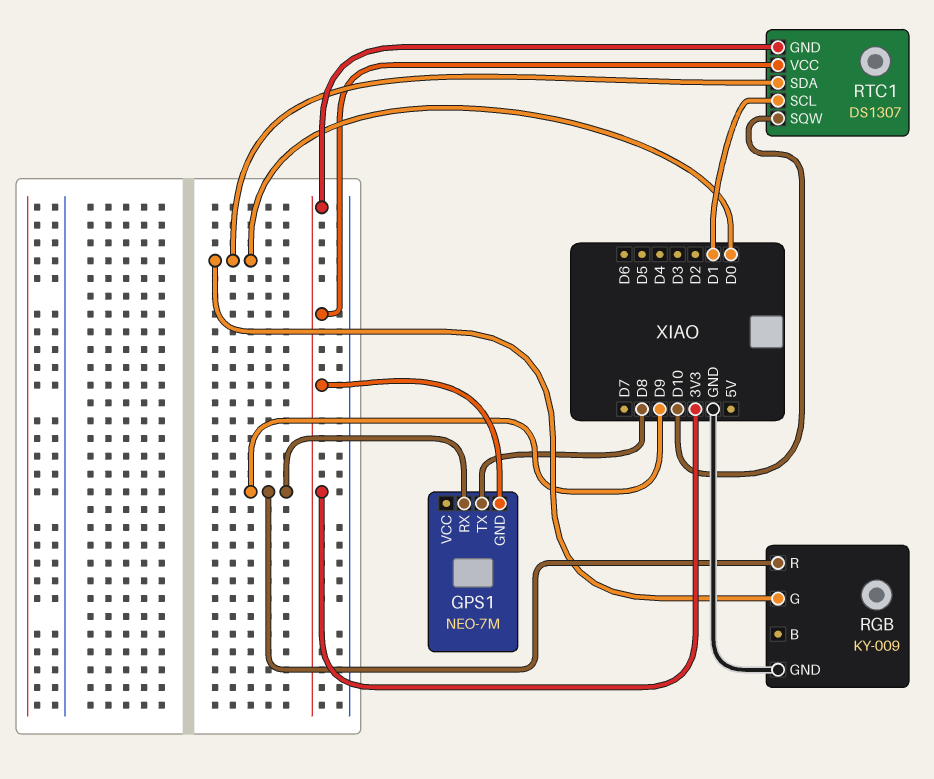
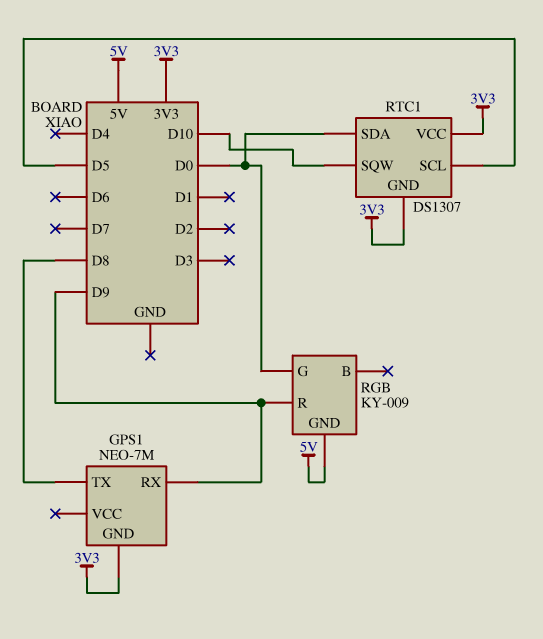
RGB pin GND: GND -> 5V
RTC1 pin SCL: D1 -> D5

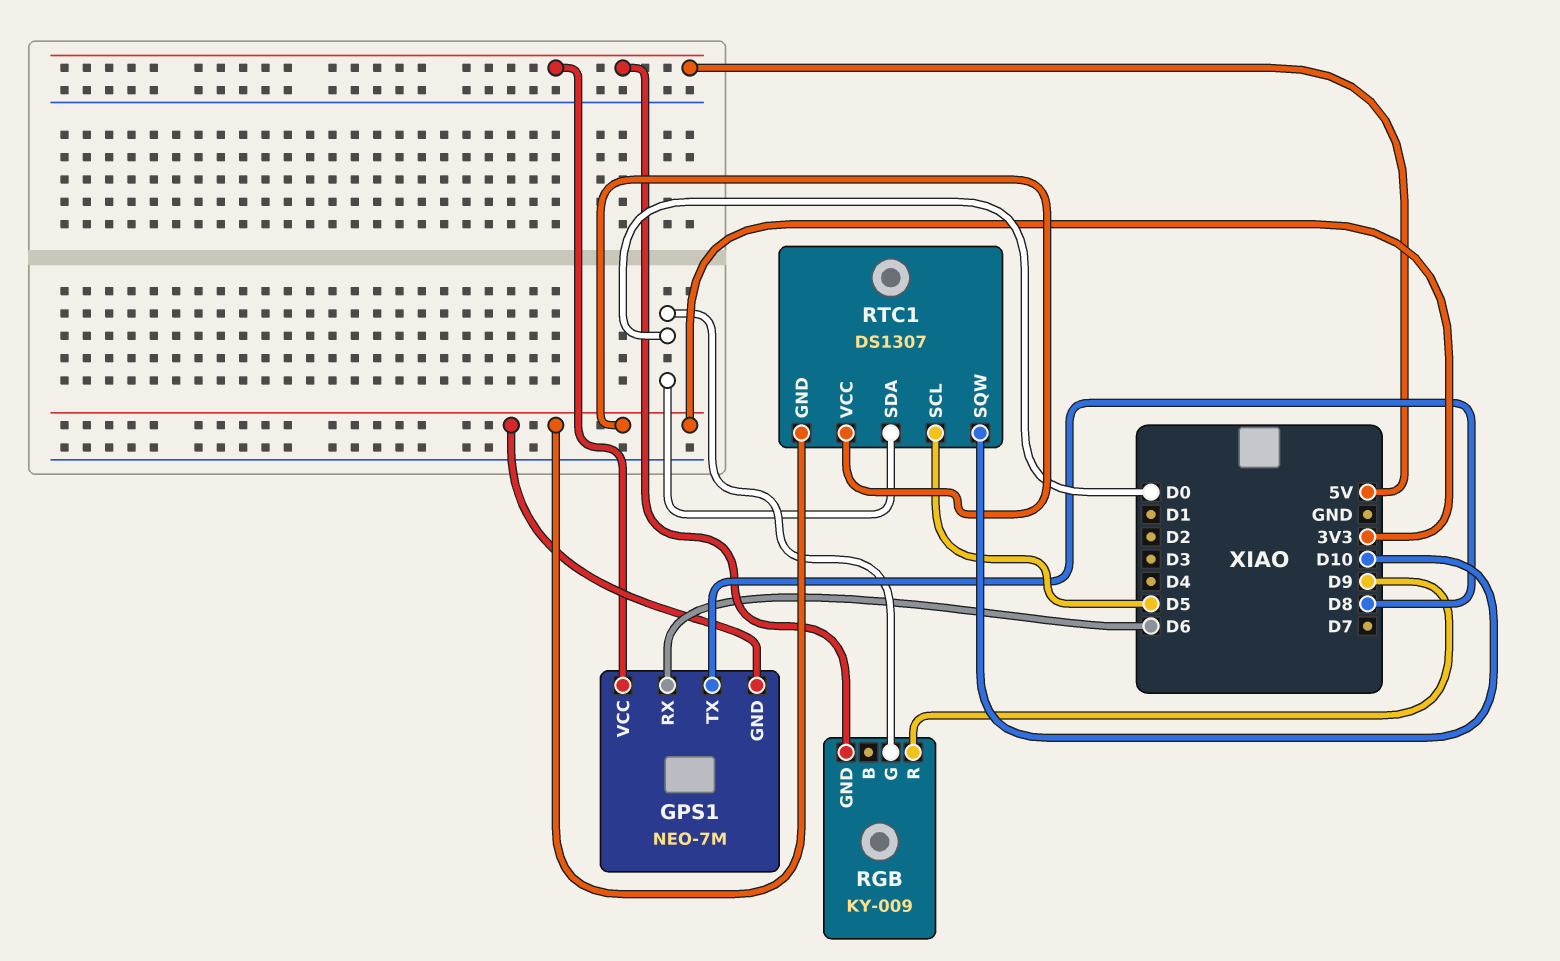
GPS1 pin RX: D9 -> D6
GPS1 pin VCC: none -> 5V

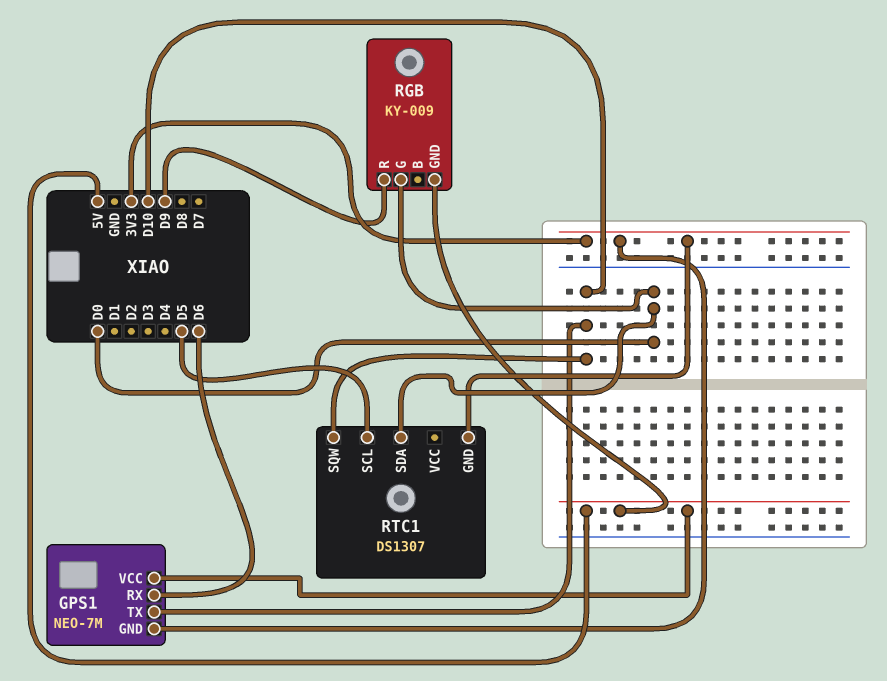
GPS1 pin TX: D8 -> D10
RTC1 pin VCC: 3V3 -> none

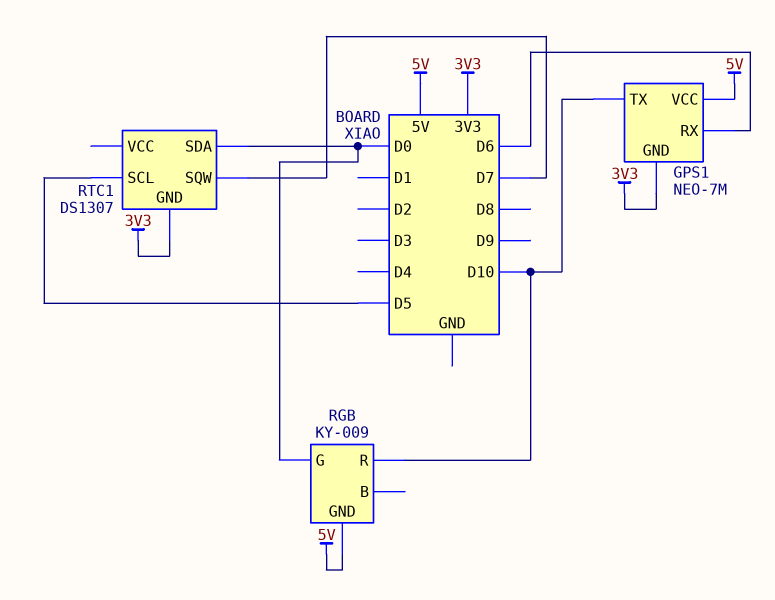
RGB pin R: D9 -> D10
RTC1 pin SQW: D10 -> D7

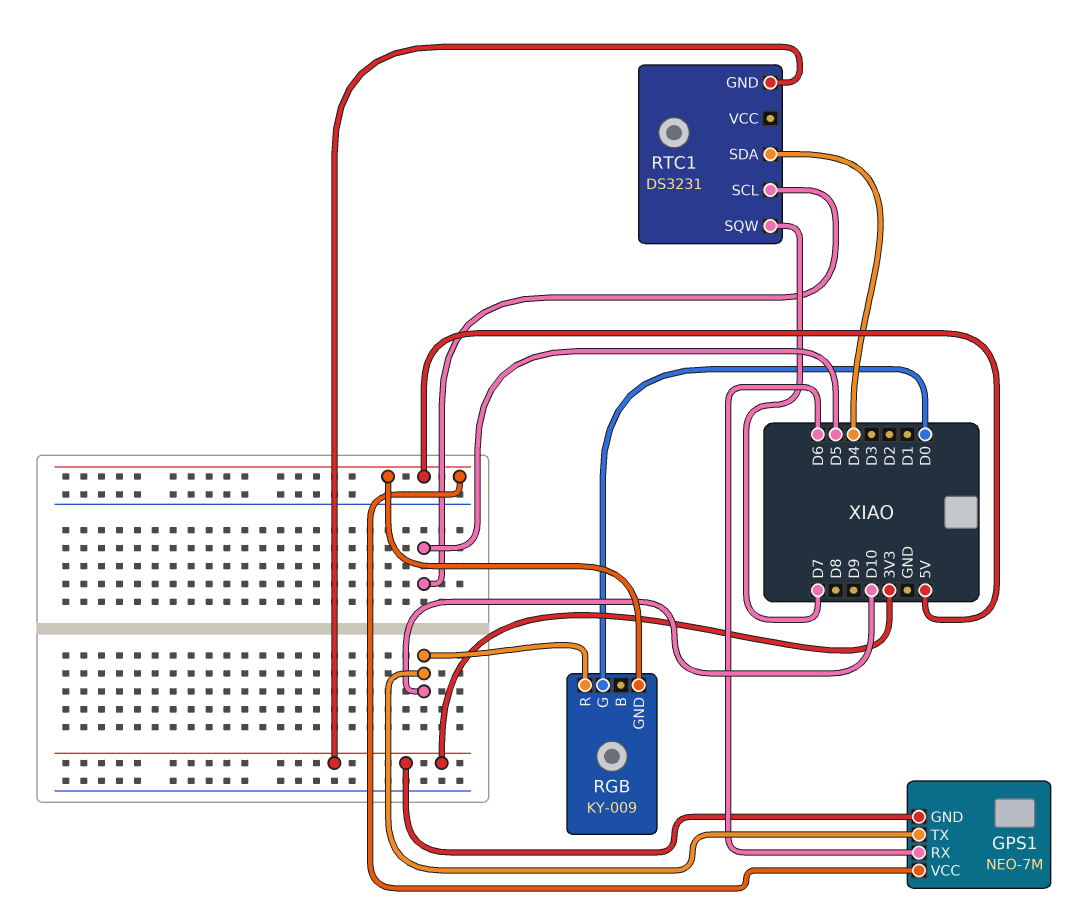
RTC1: DS1307 -> DS3231
RTC1 pin SDA: D0 -> D4

